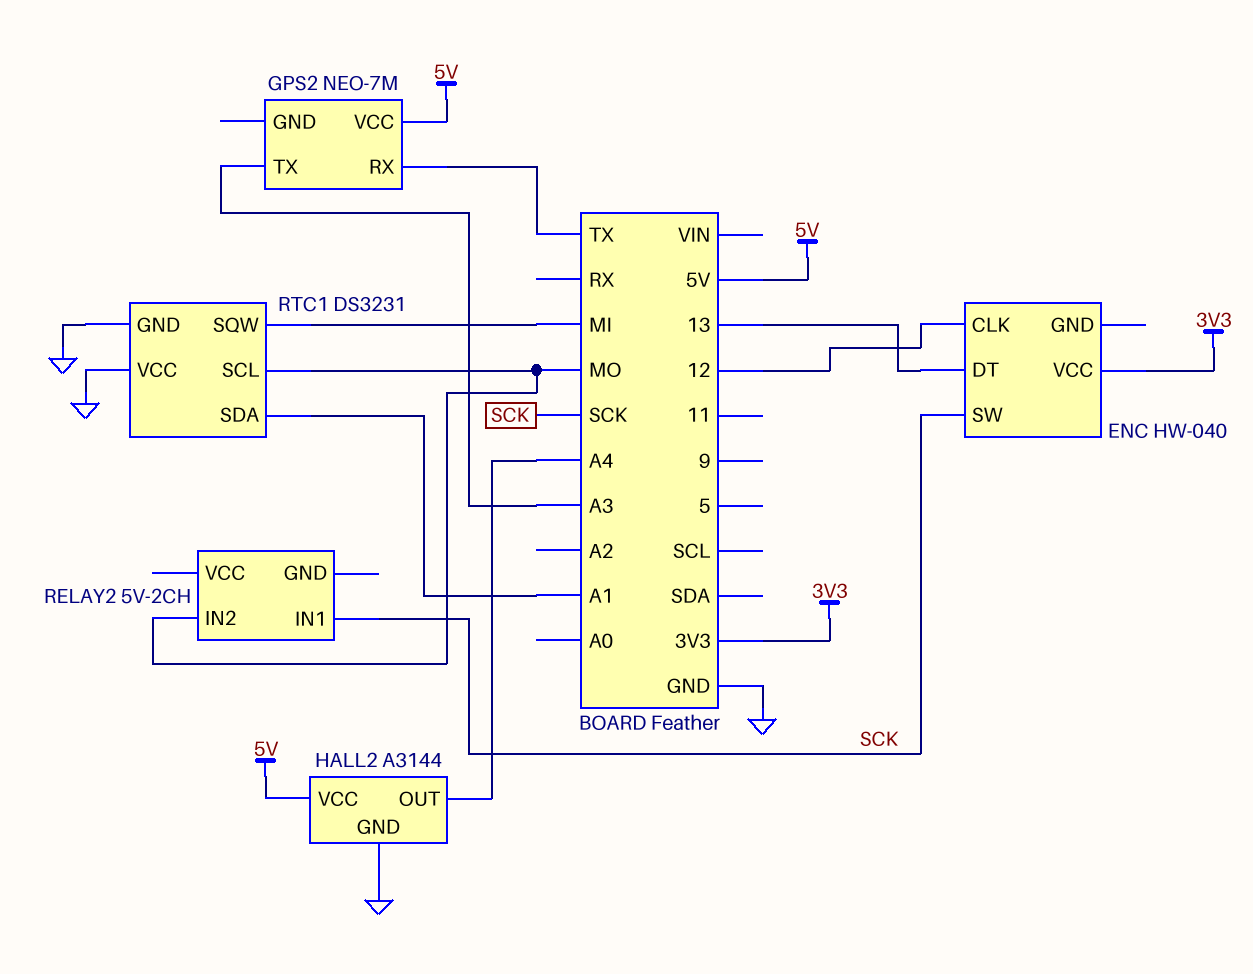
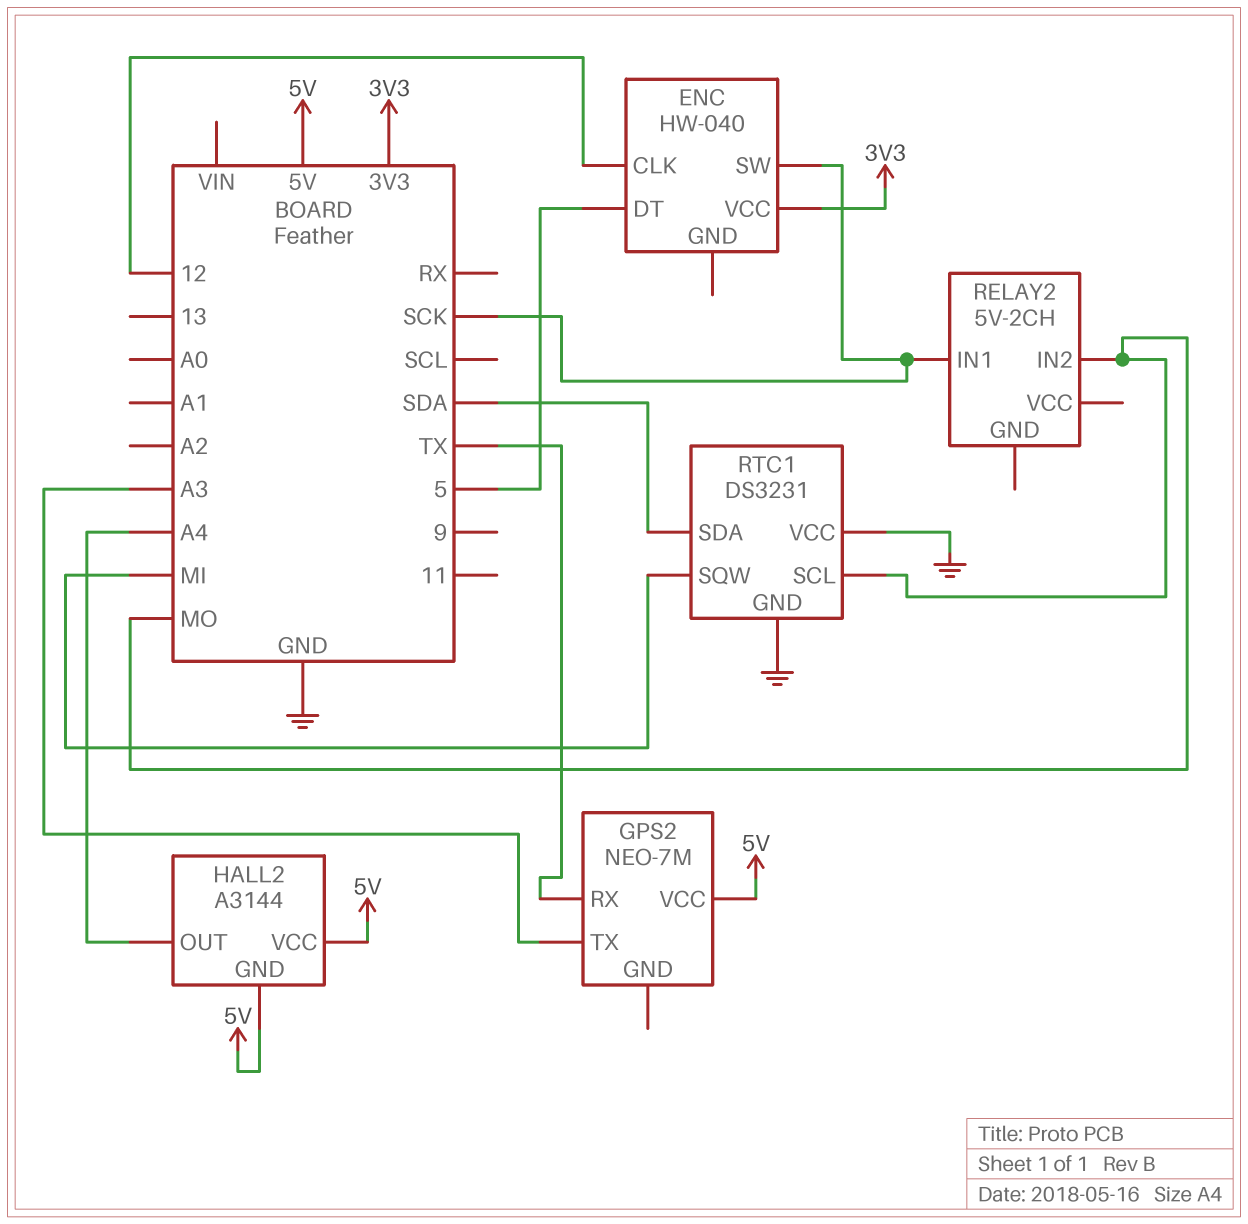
ENC pin DT: 13 -> 5
HALL2 pin GND: GND -> 5V
RTC1 pin SDA: A1 -> SDA

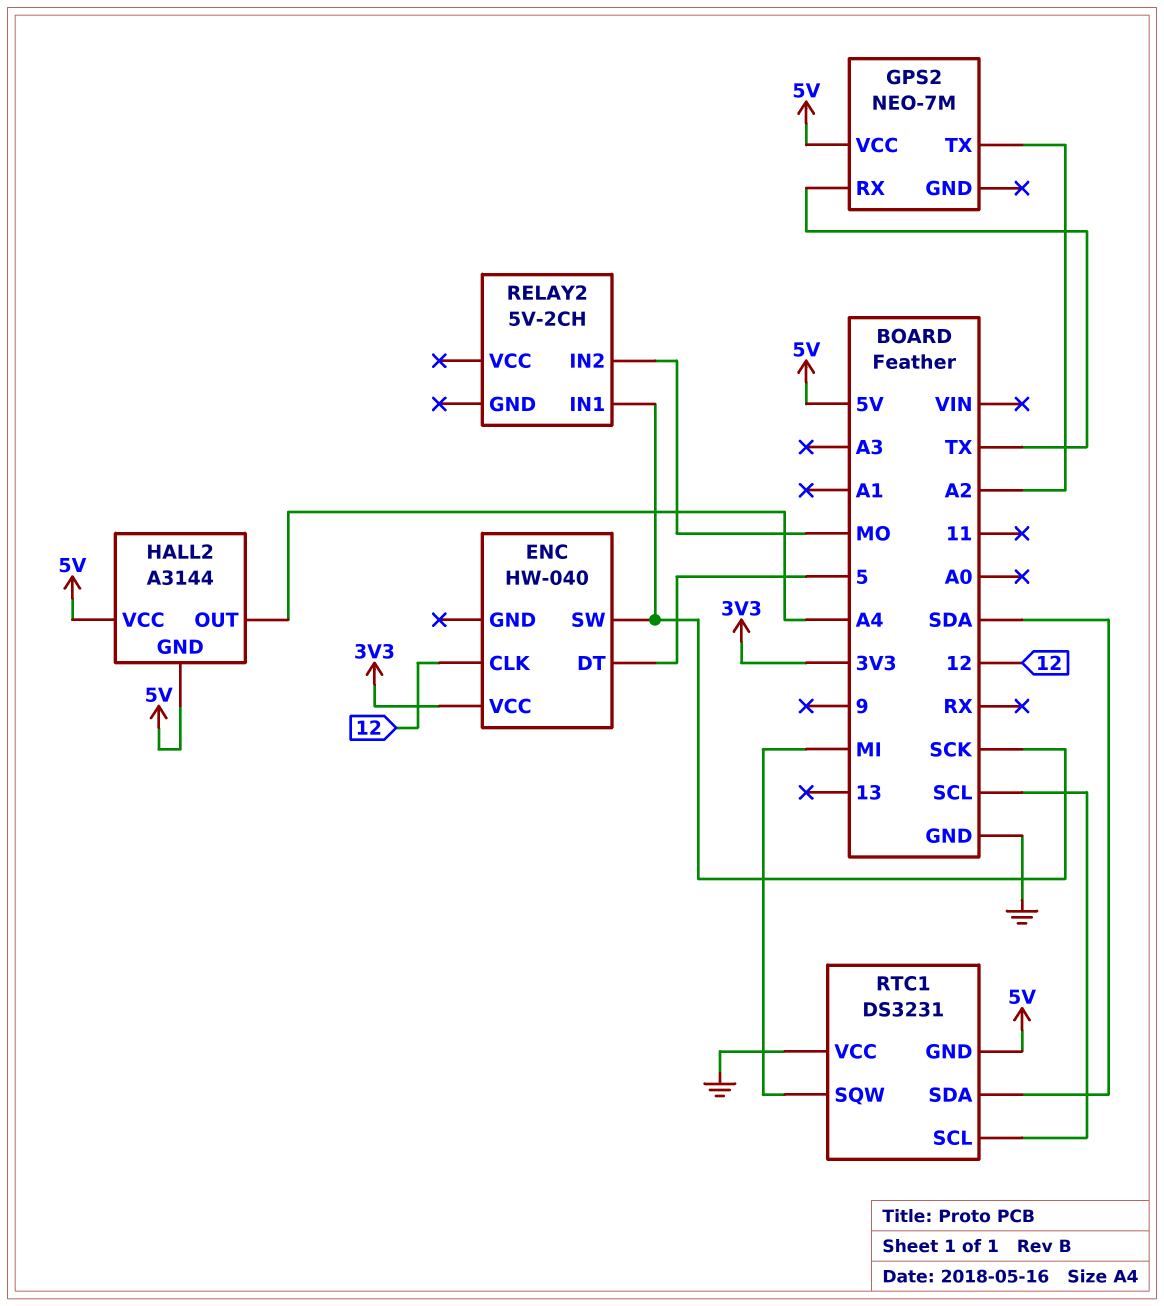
GPS2 pin TX: A3 -> A2
RTC1 pin GND: GND -> 5V
RTC1 pin SCL: MO -> SCL

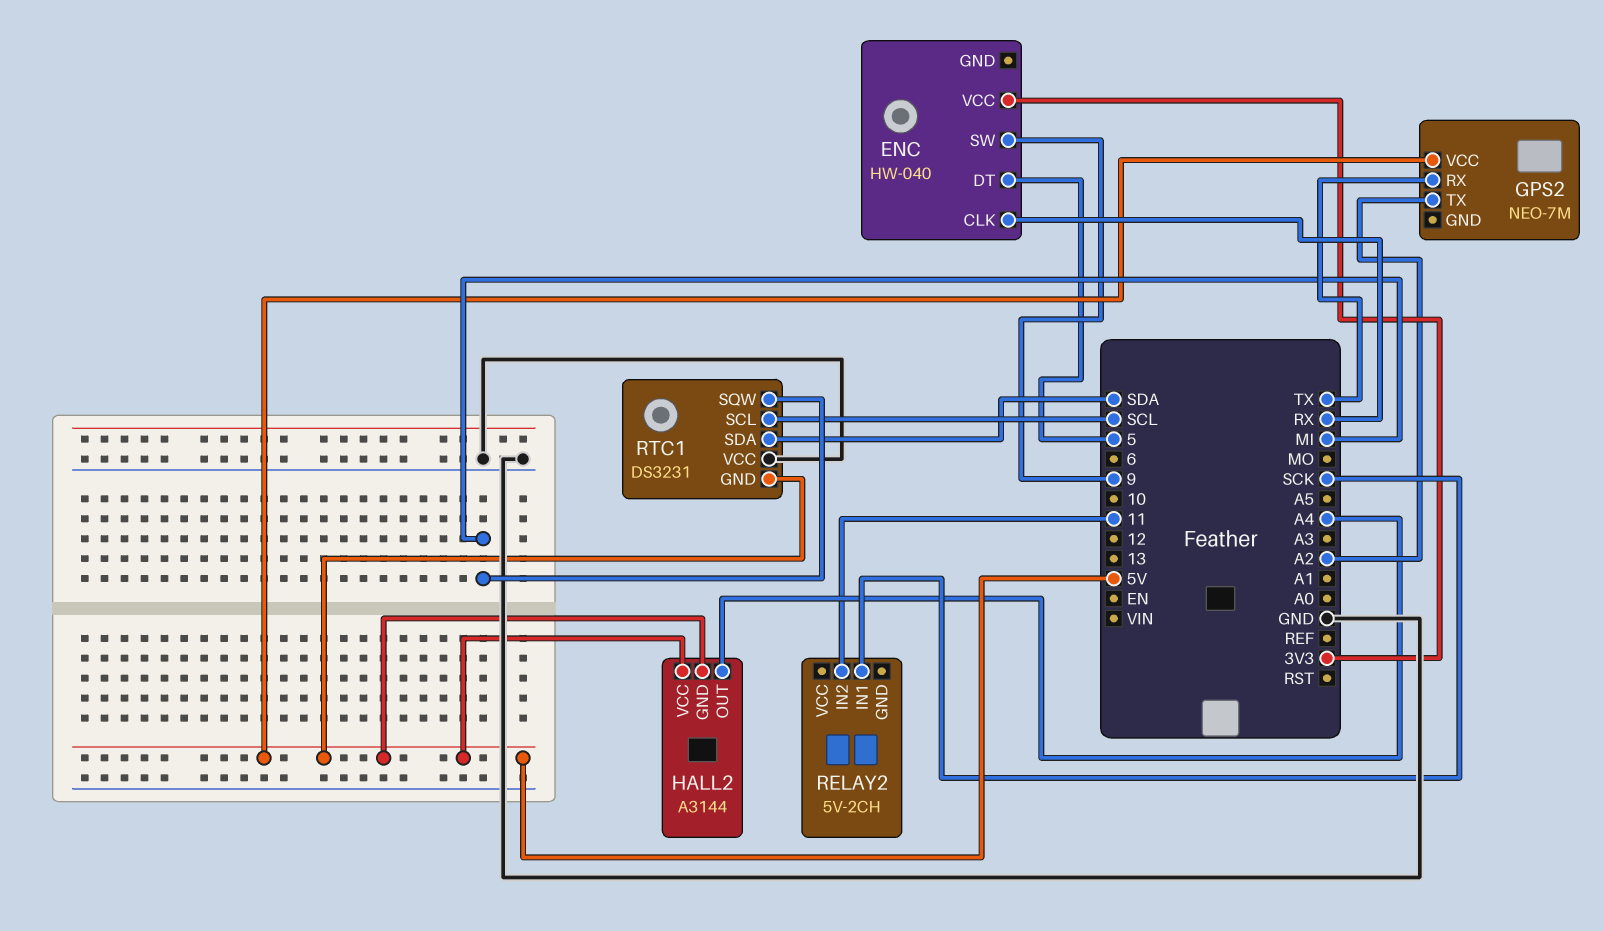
ENC pin CLK: 12 -> RX
ENC pin SW: SCK -> 9
RELAY2 pin IN2: MO -> 11

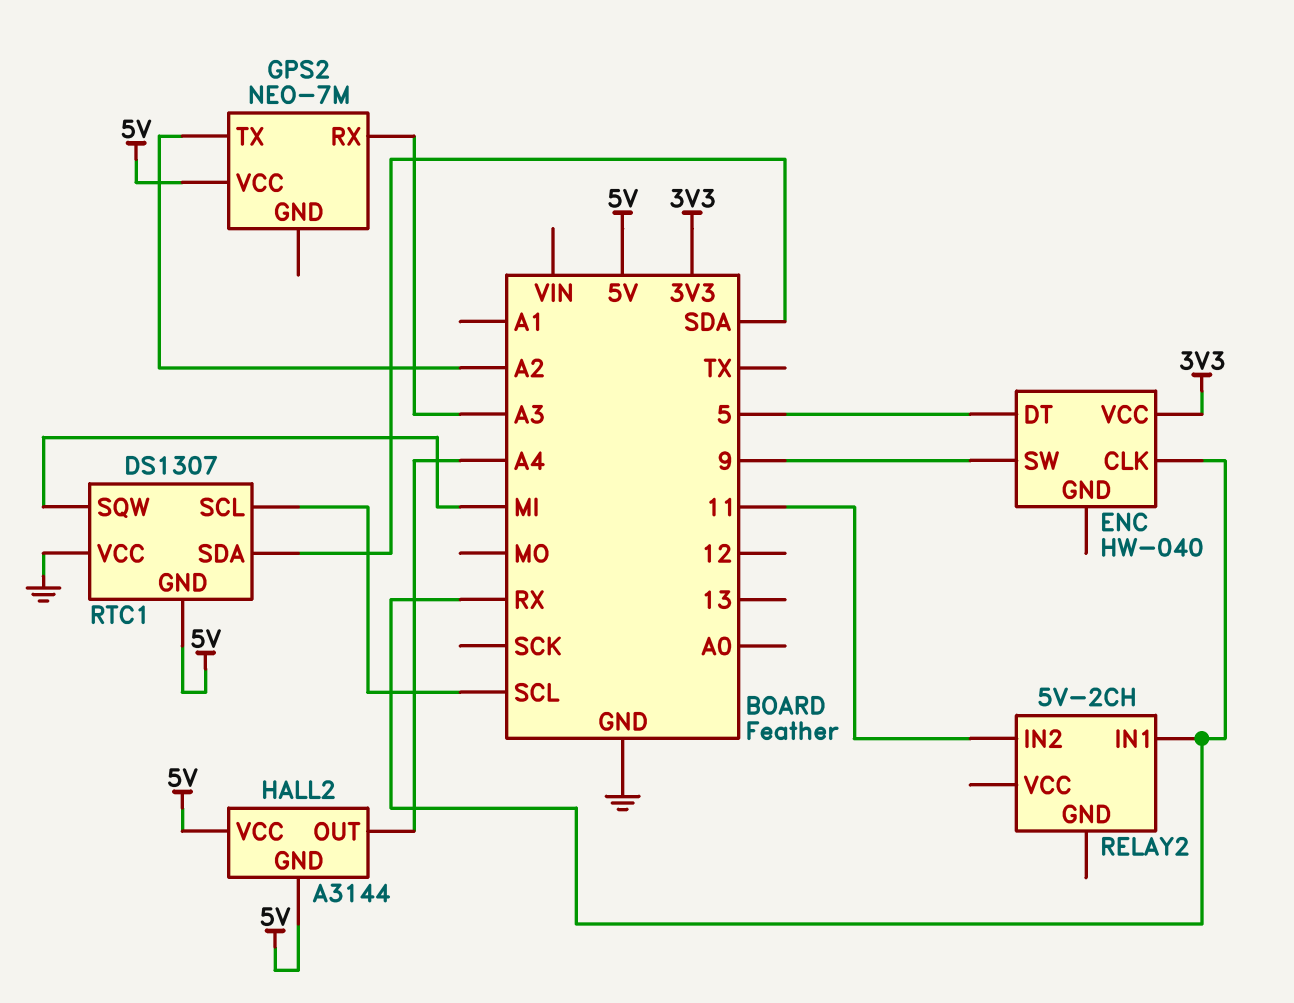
GPS2 pin RX: TX -> A3
RELAY2 pin IN1: SCK -> RX
RTC1: DS3231 -> DS1307

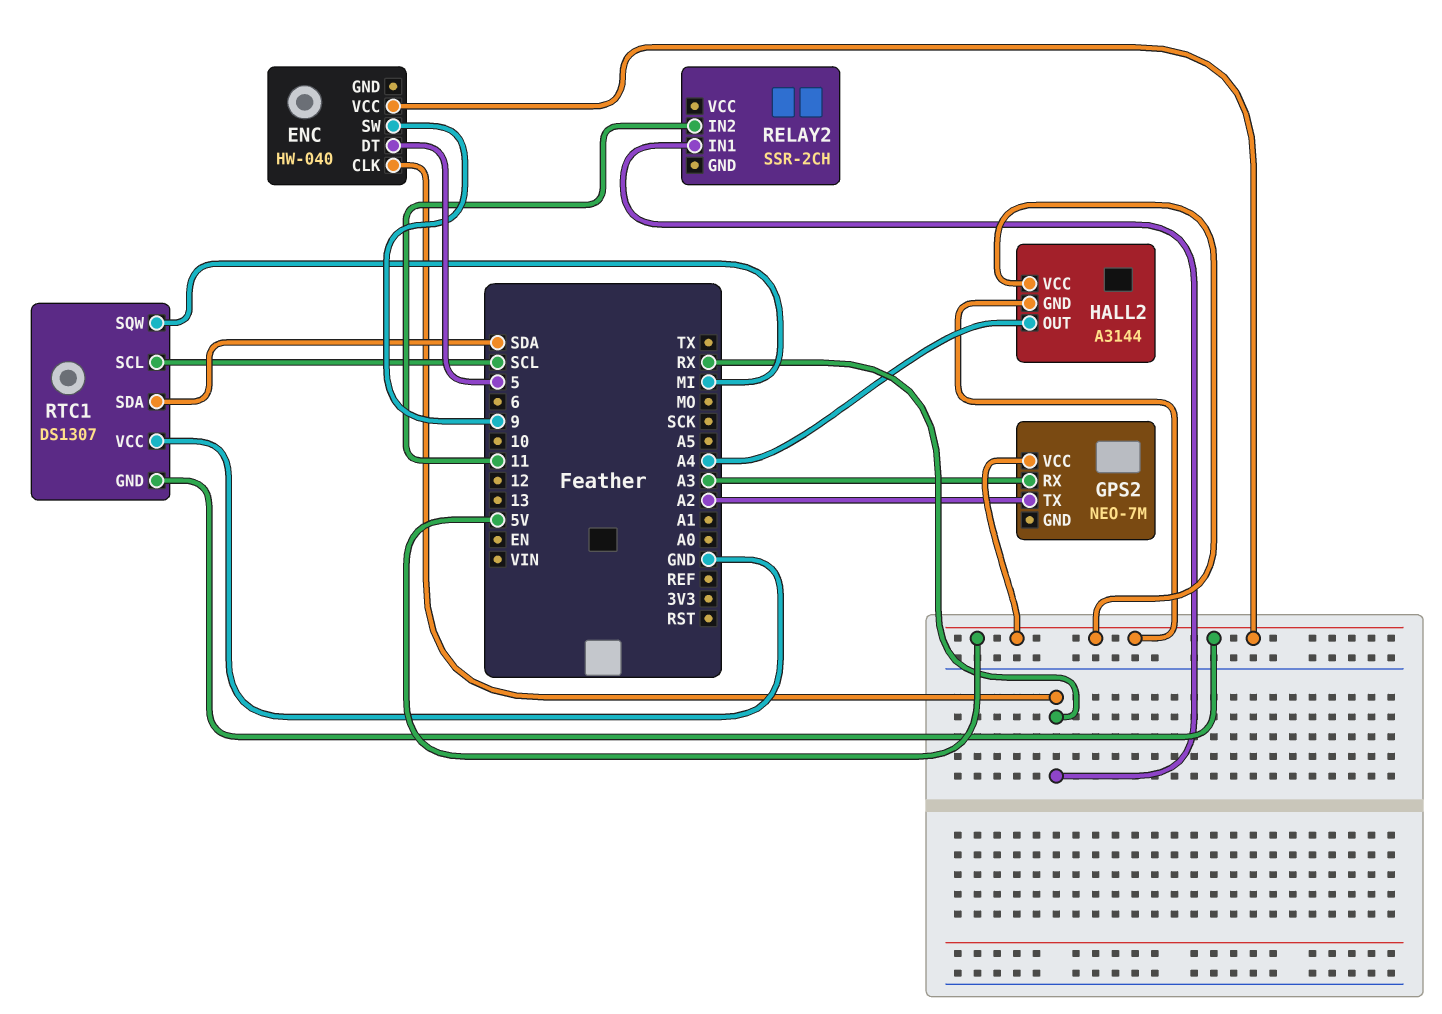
ENC pin VCC: 3V3 -> 5V
RELAY2: 5V-2CH -> SSR-2CH

